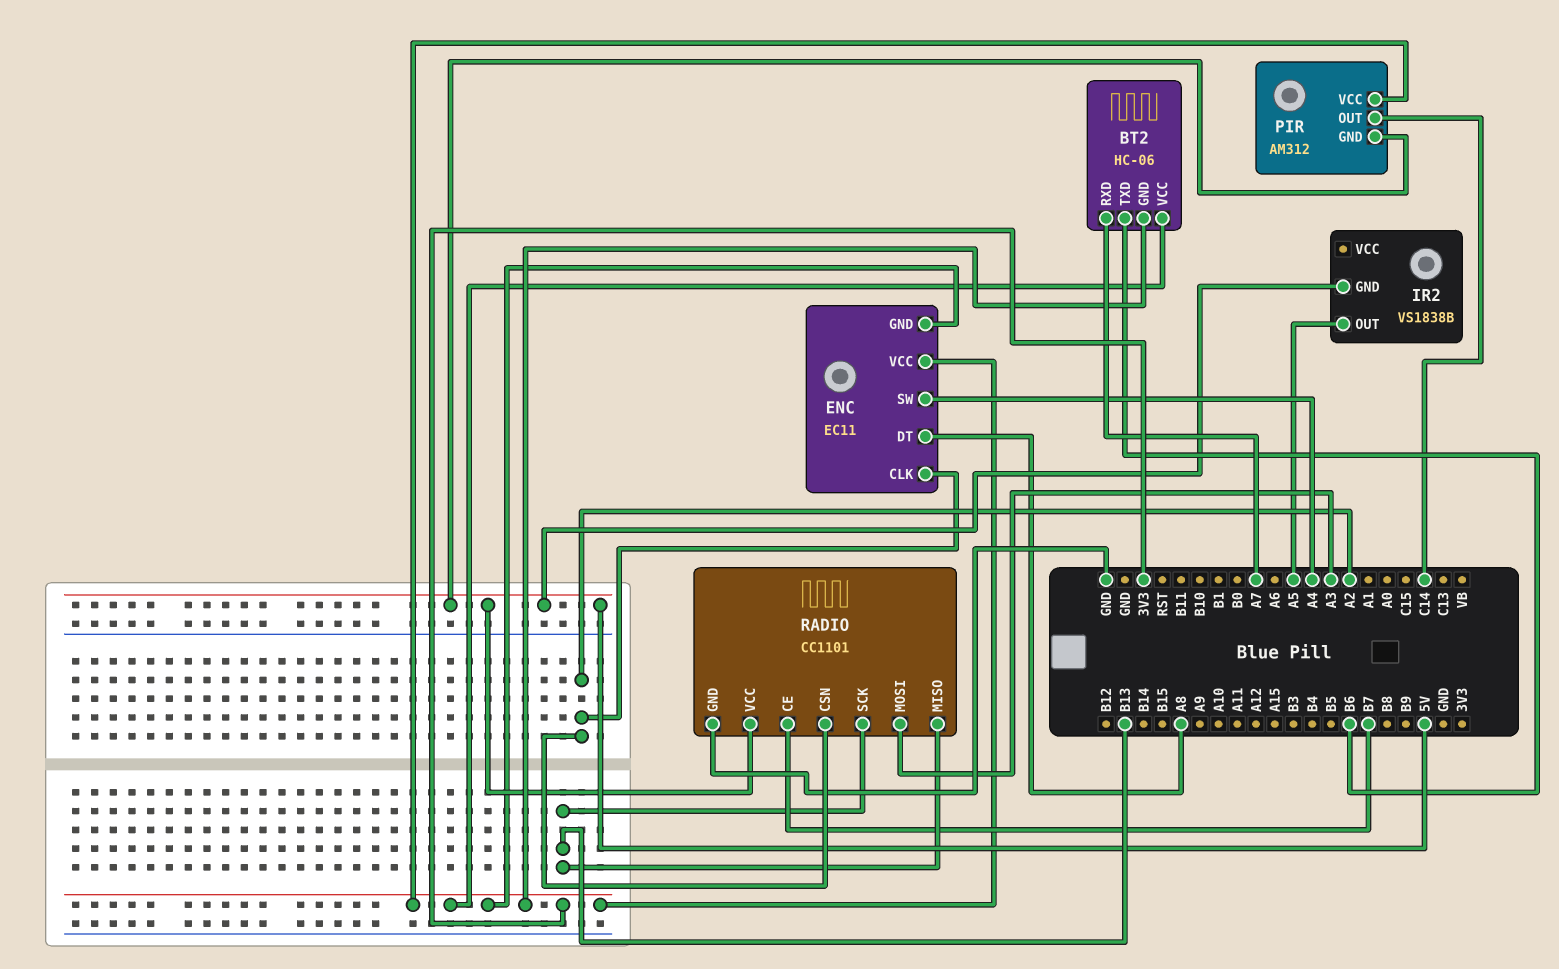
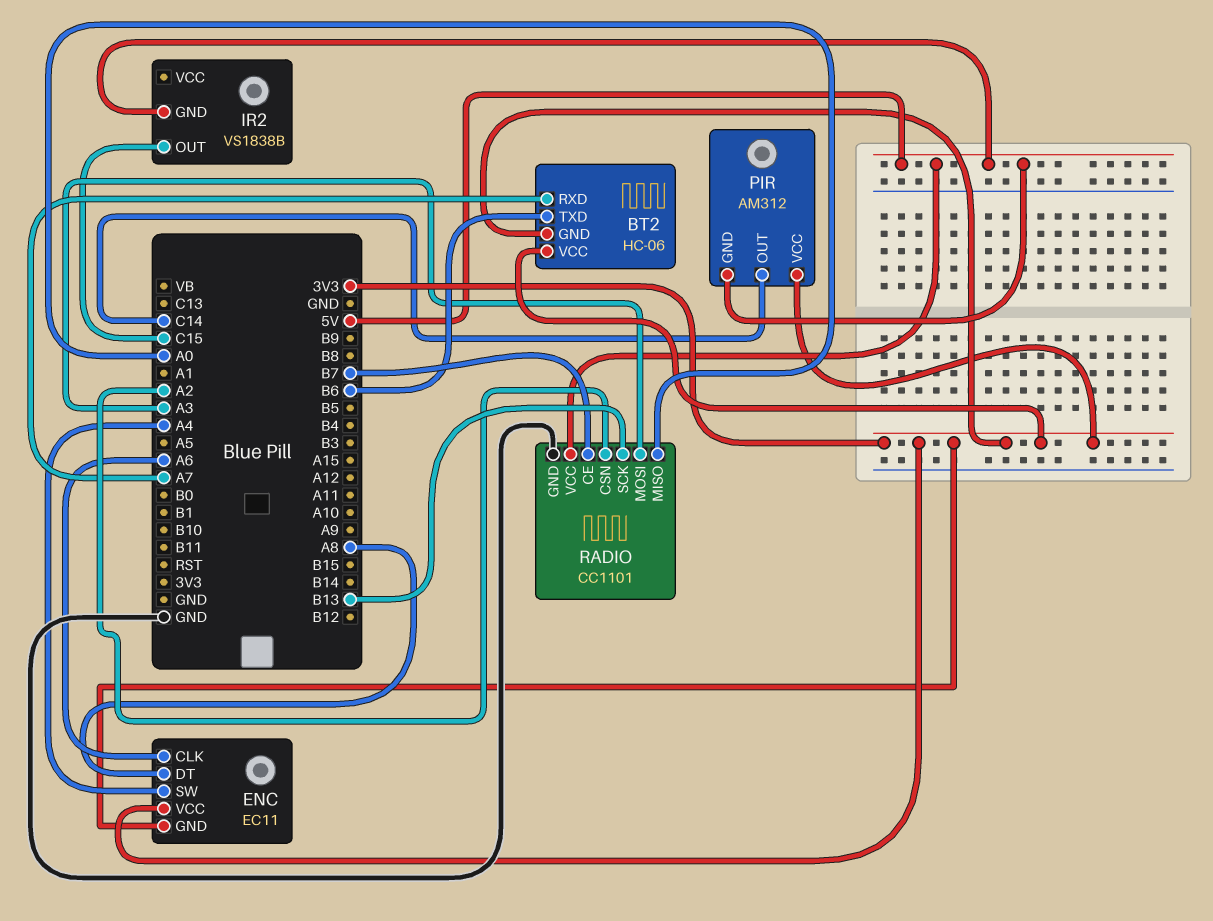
ENC pin CLK: A2 -> A6
IR2 pin OUT: A5 -> C15
RADIO pin MISO: B13 -> A0

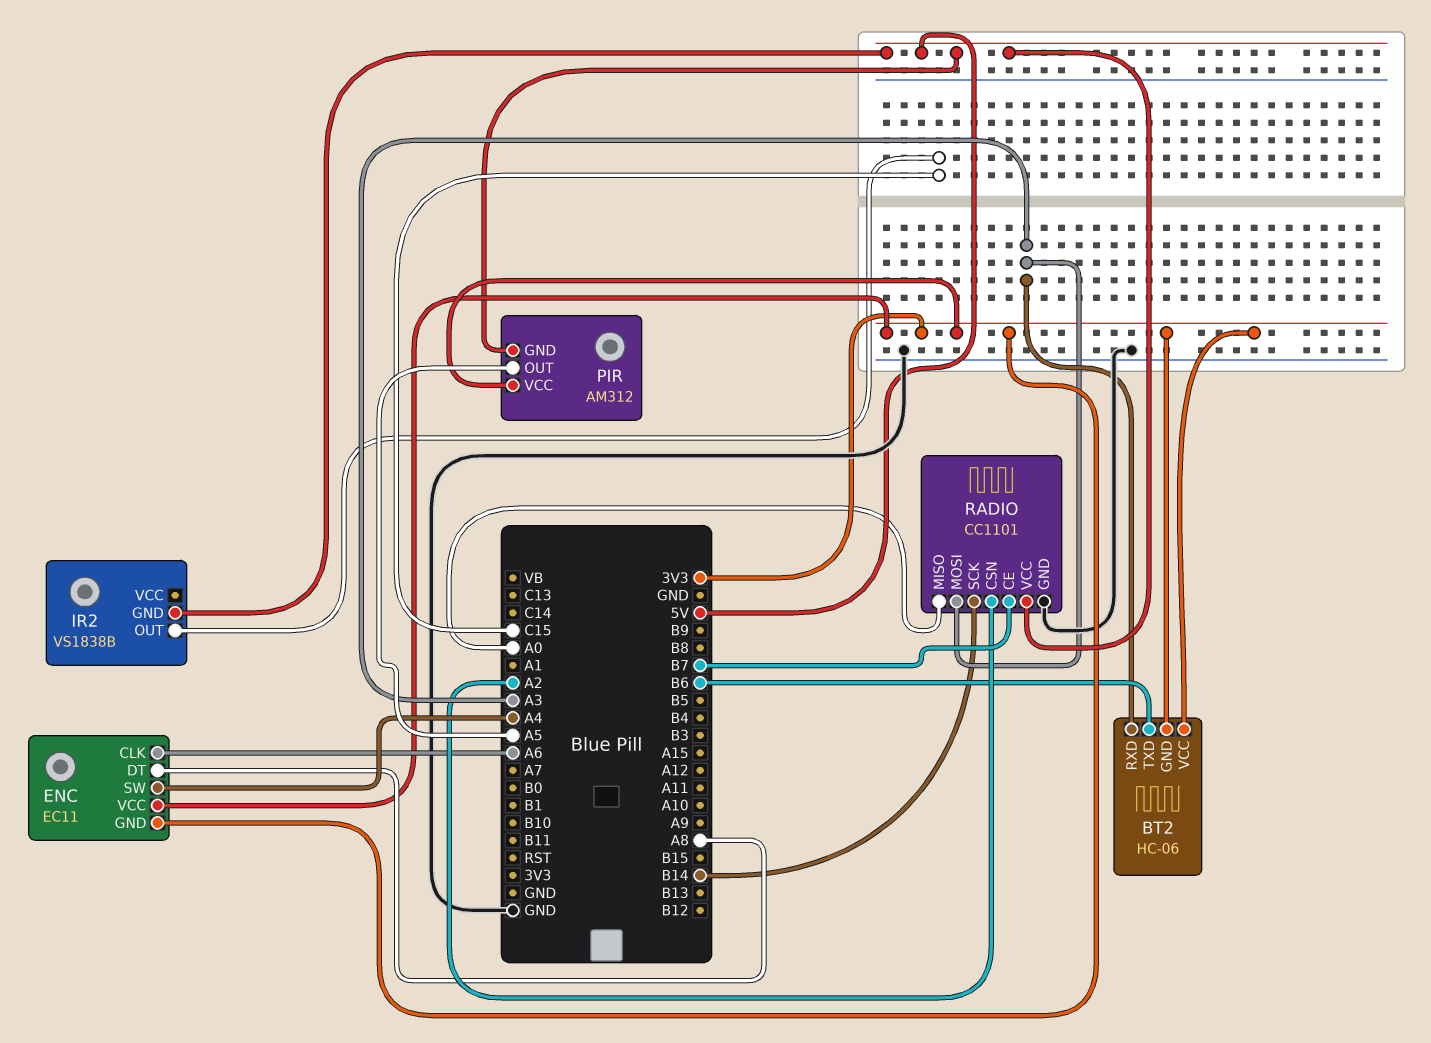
BT2 pin RXD: A7 -> A3
PIR pin OUT: C14 -> A5
RADIO pin SCK: B13 -> B14

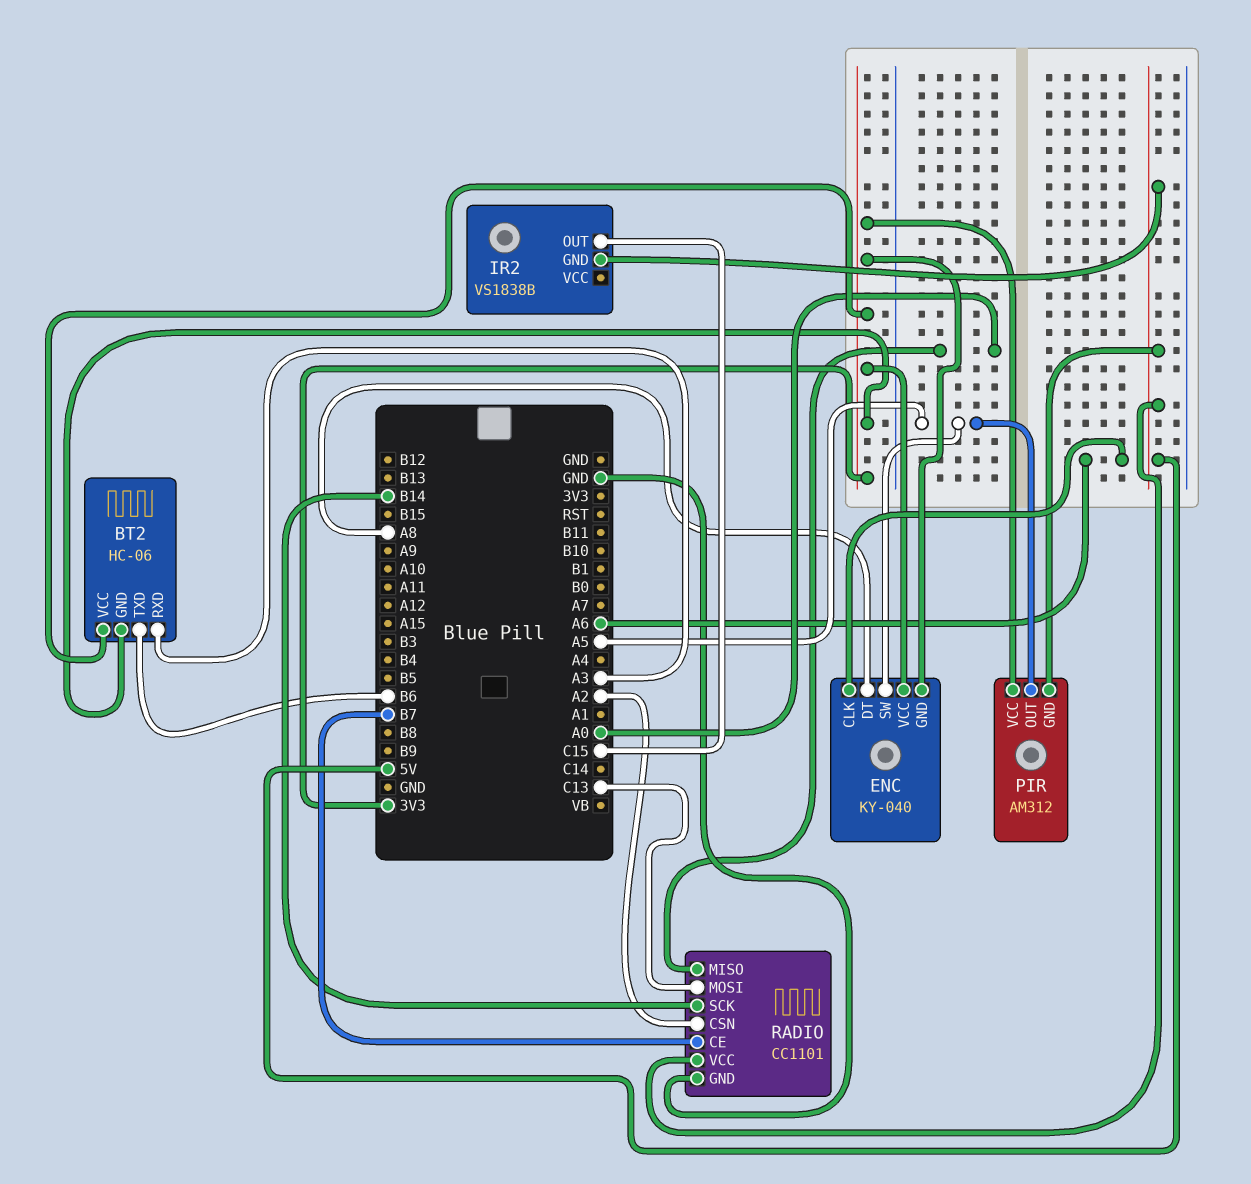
ENC: EC11 -> KY-040
ENC pin SW: A4 -> A5
RADIO pin MOSI: A3 -> C13

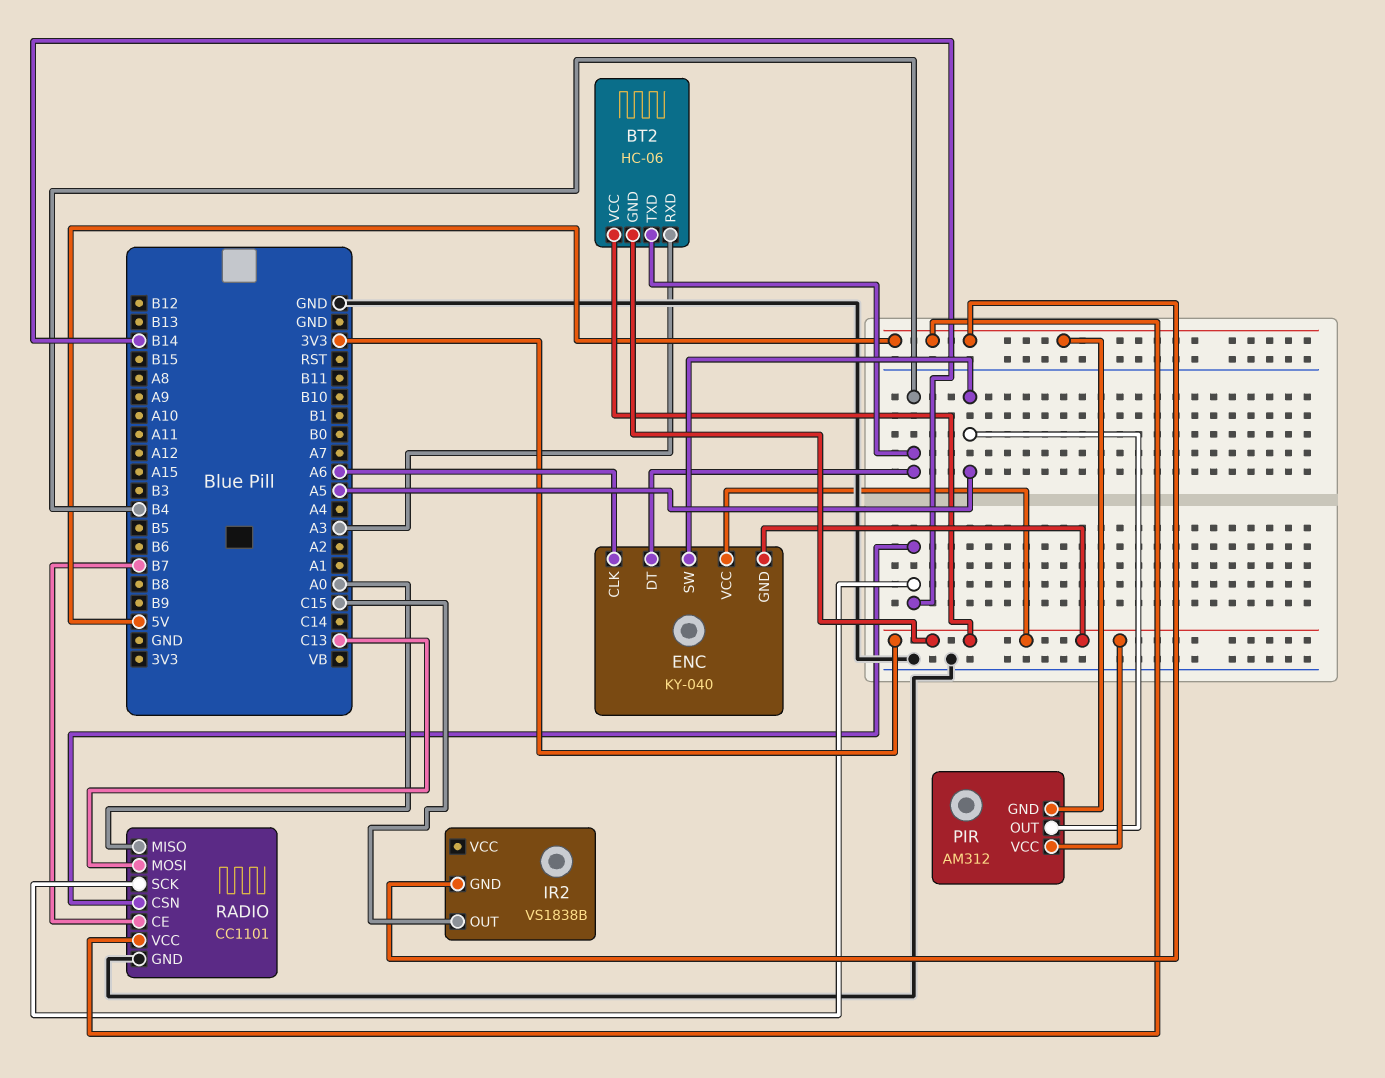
BT2 pin TXD: B6 -> B4
ENC pin DT: A8 -> B4
RADIO pin CSN: A2 -> B14

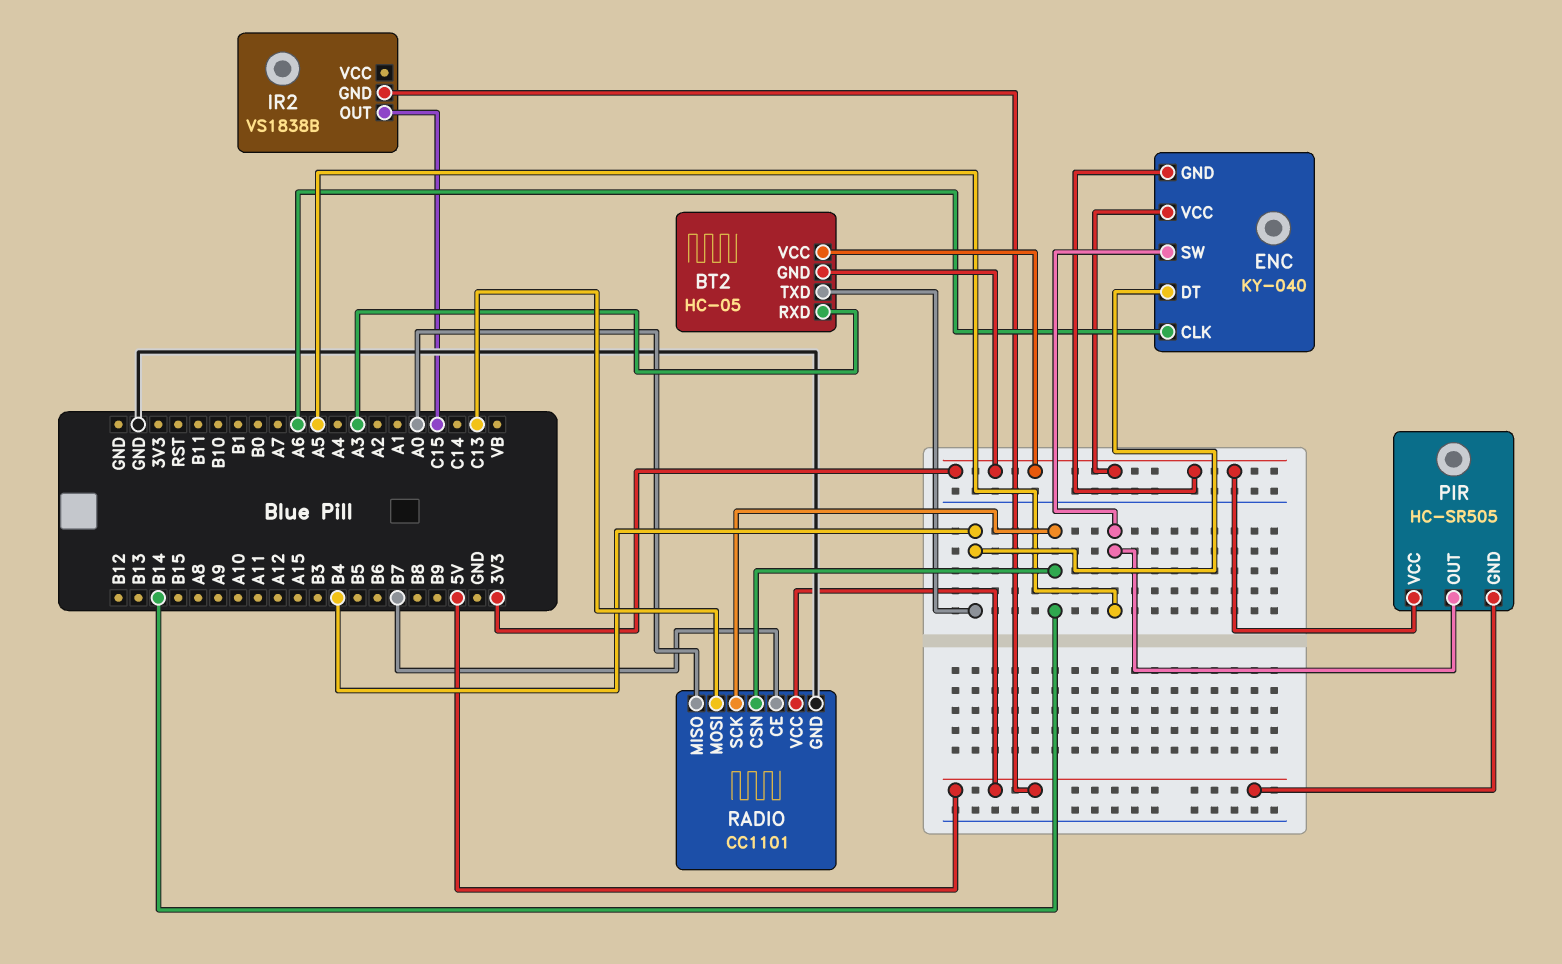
BT2: HC-06 -> HC-05
PIR: AM312 -> HC-SR505

